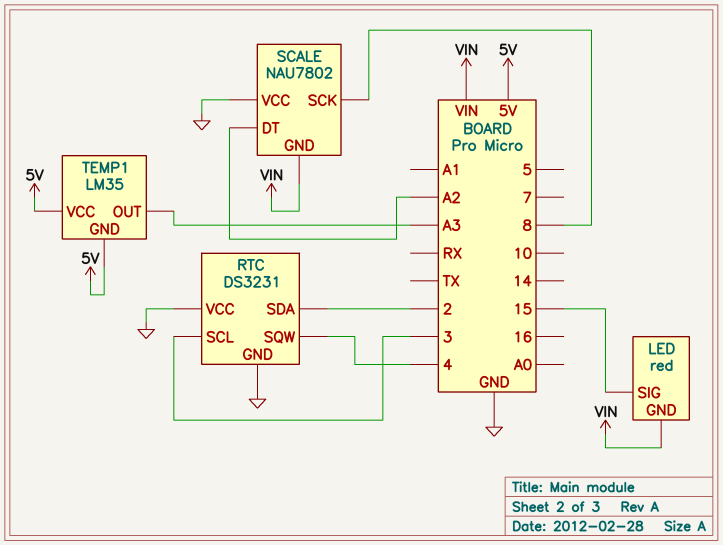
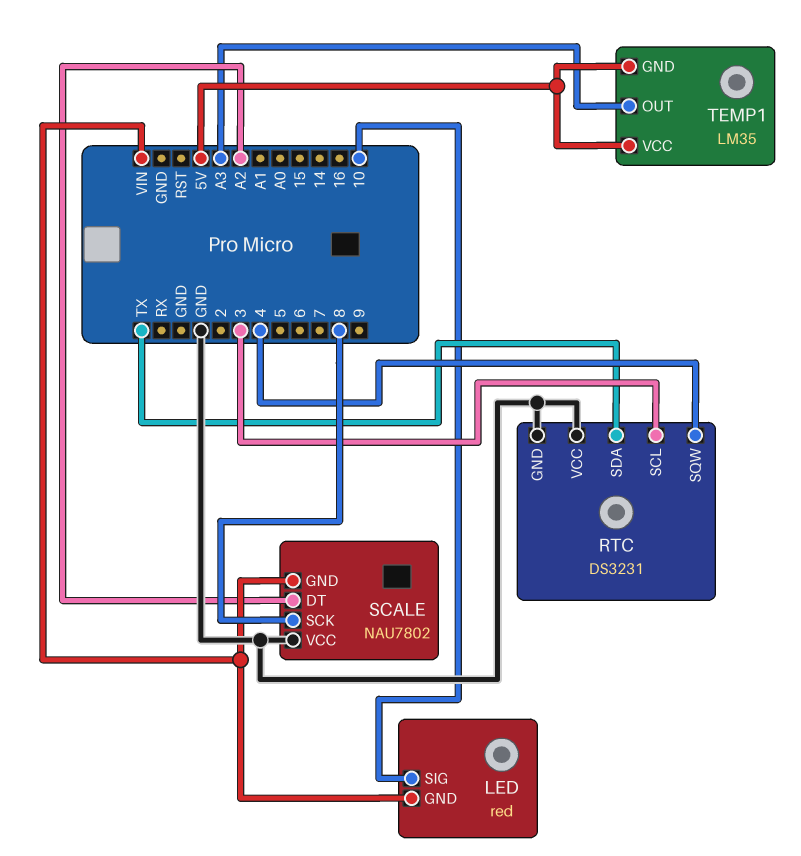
LED pin SIG: 15 -> 10
RTC pin SDA: 2 -> TX

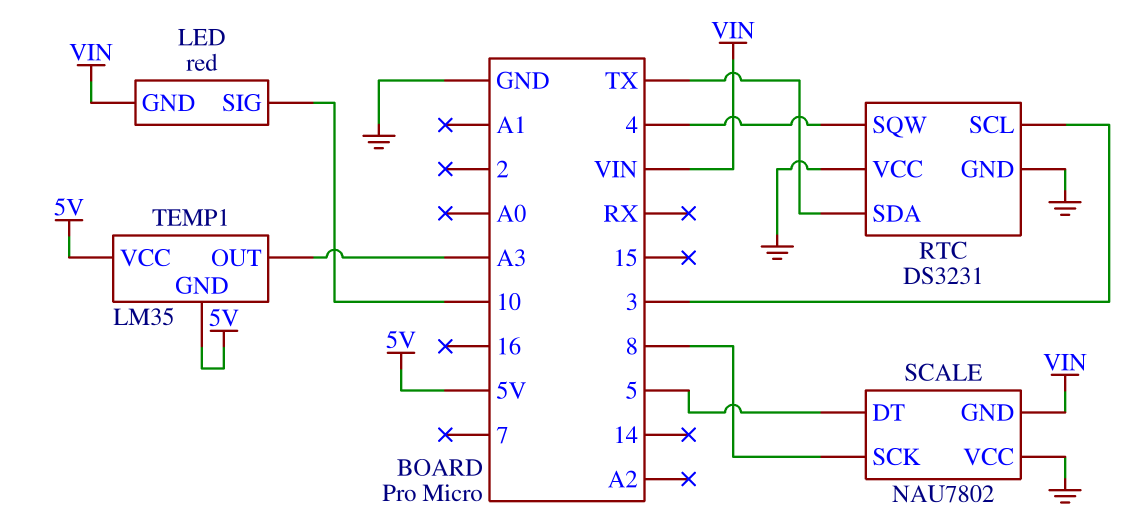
SCALE pin DT: A2 -> 5

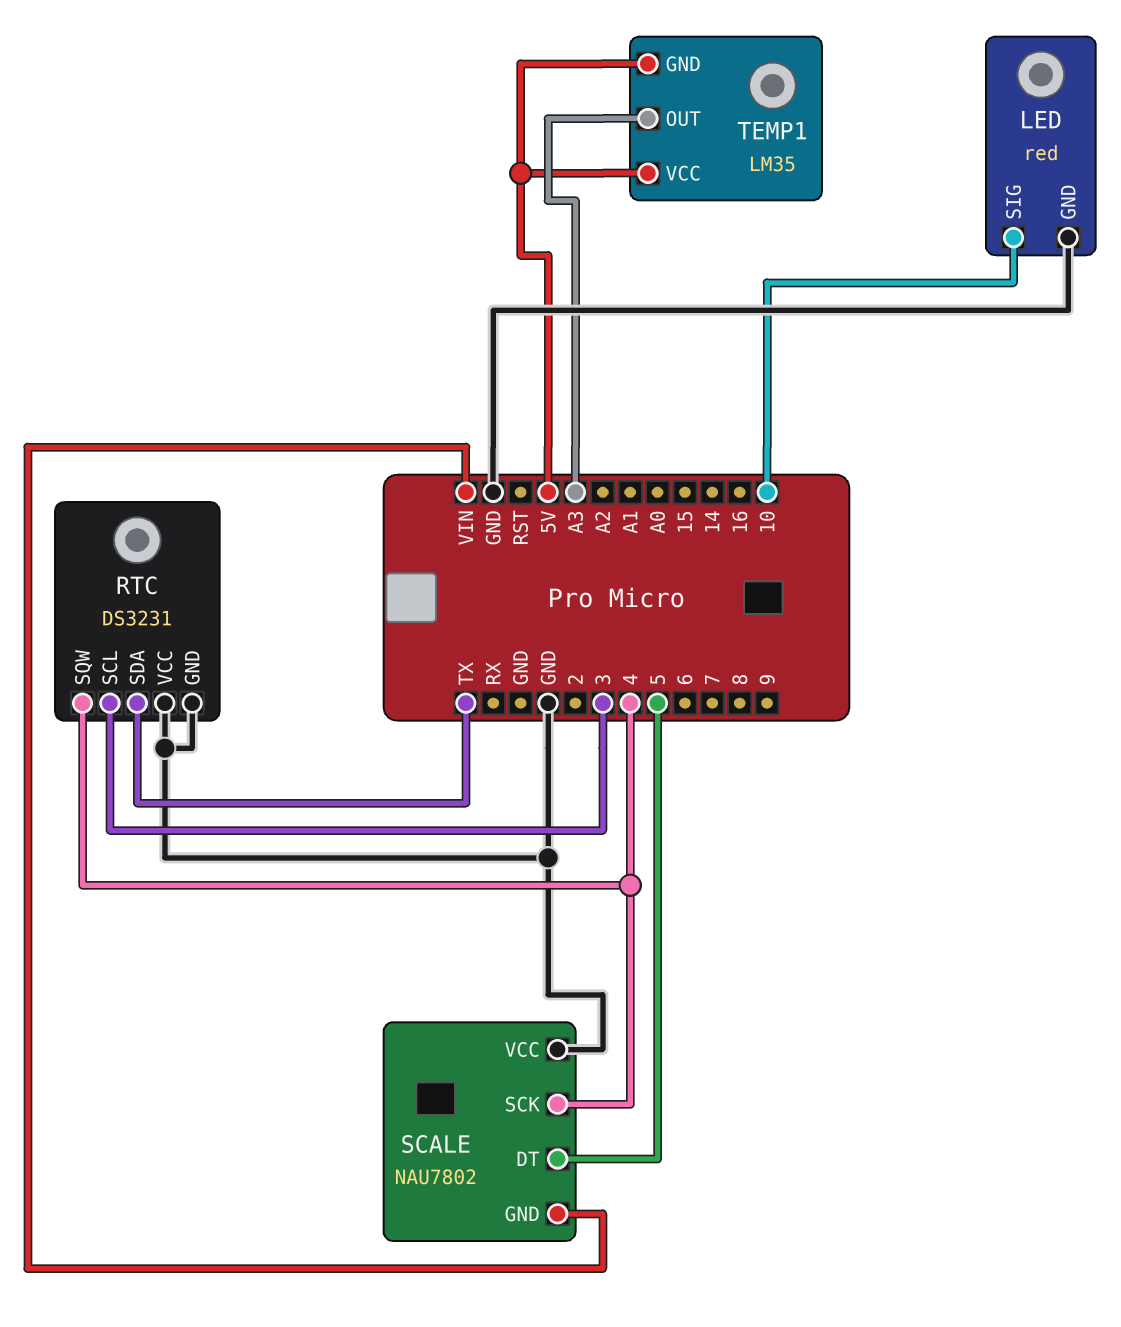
LED pin GND: VIN -> GND
SCALE pin SCK: 8 -> 4

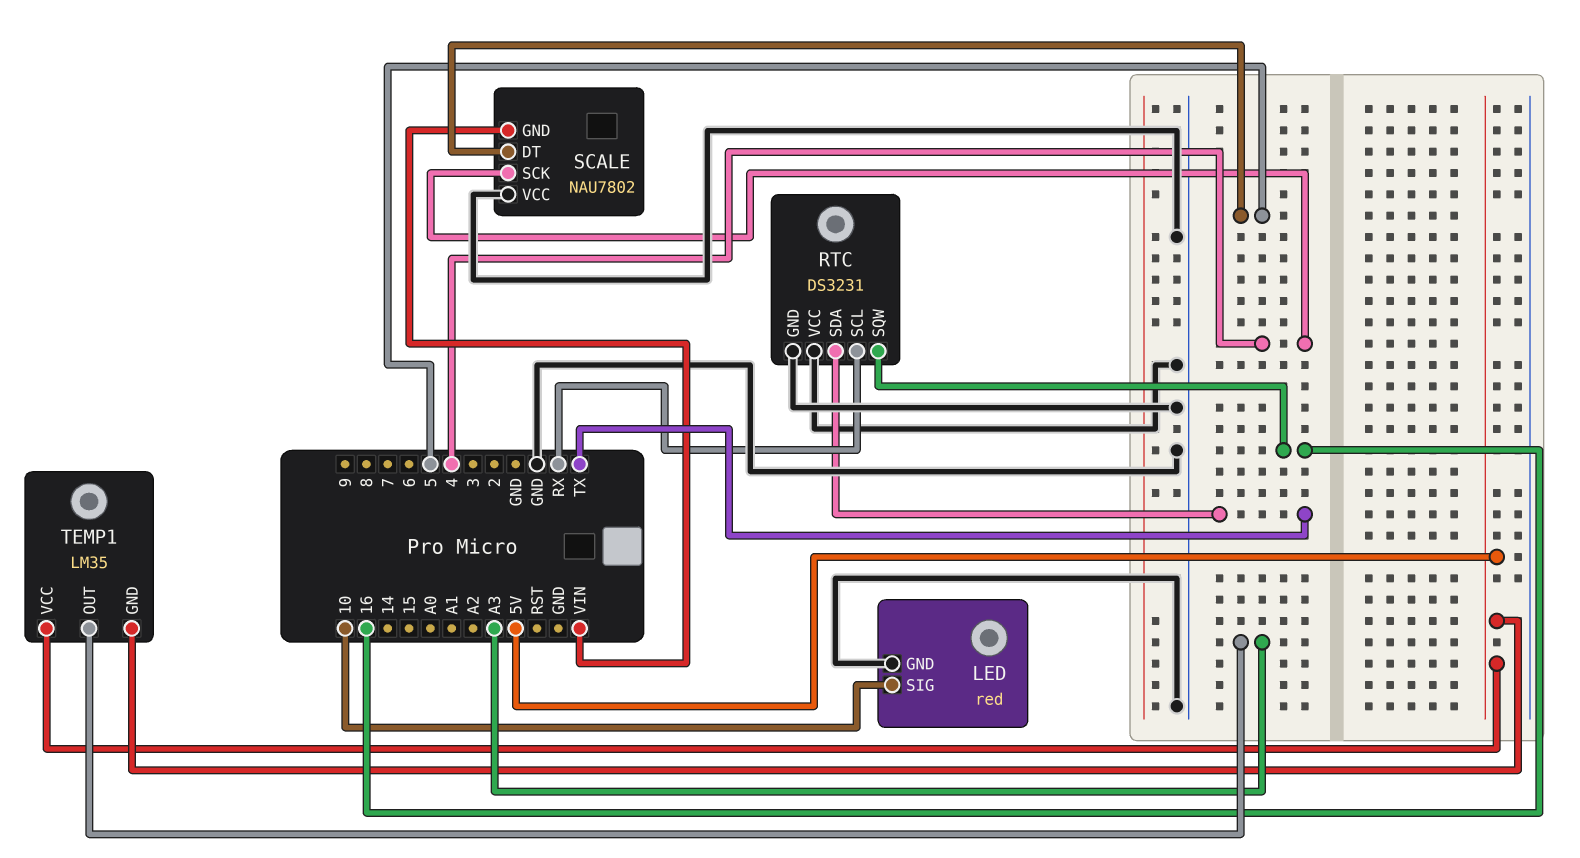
RTC pin SCL: 3 -> RX
RTC pin SQW: 4 -> 16

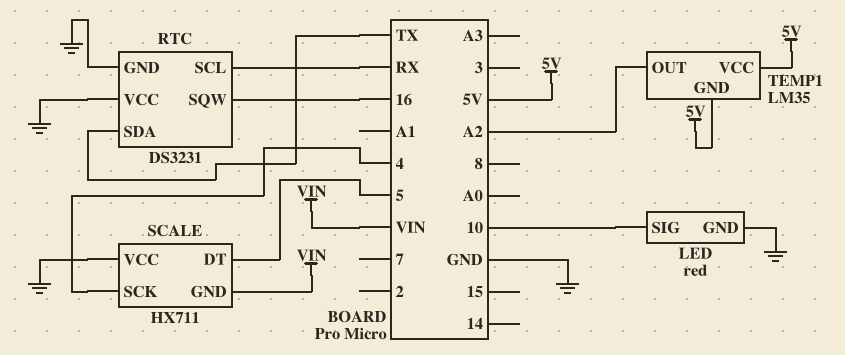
SCALE: NAU7802 -> HX711
TEMP1 pin OUT: A3 -> A2

